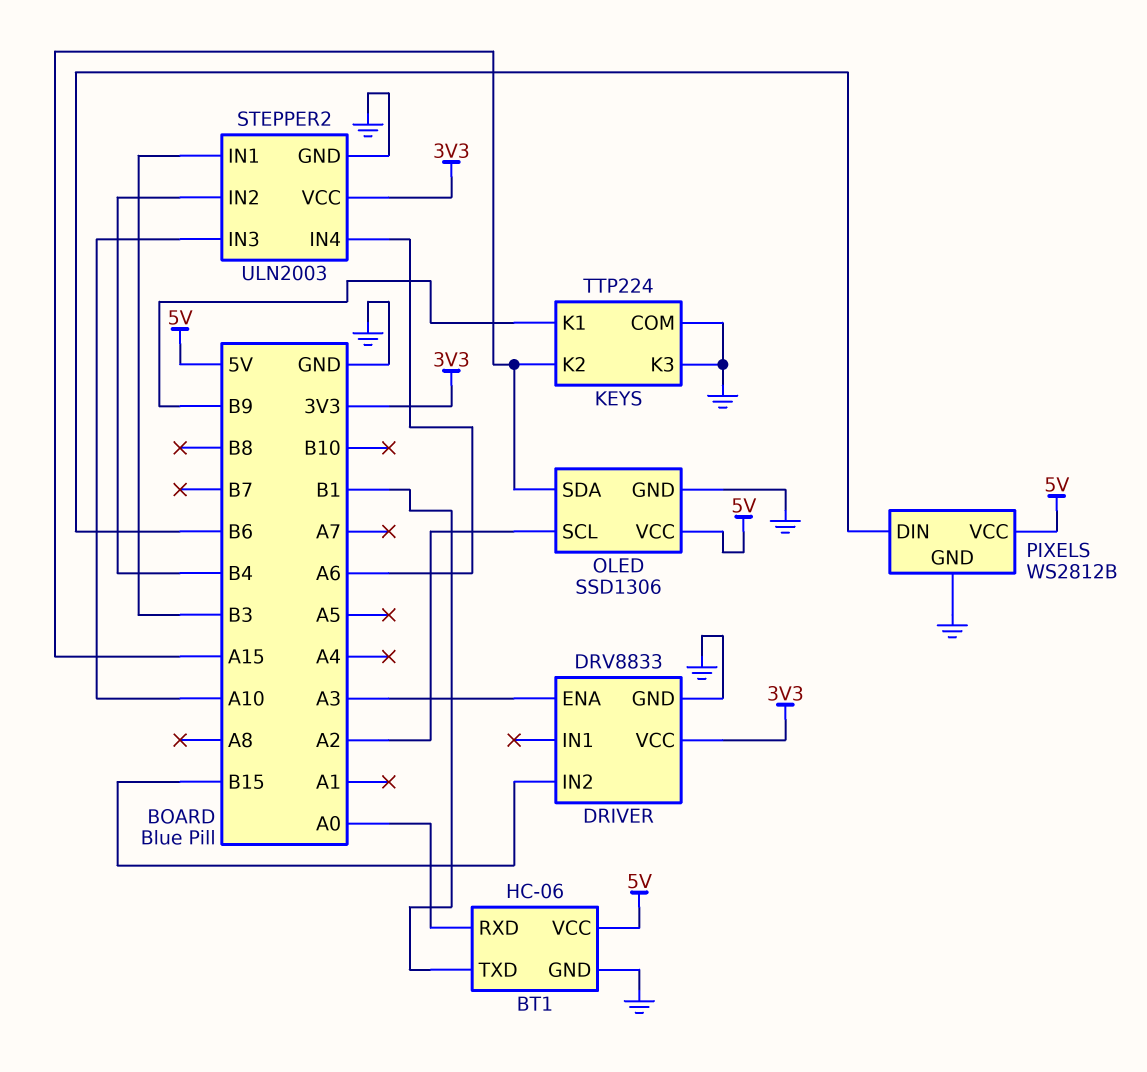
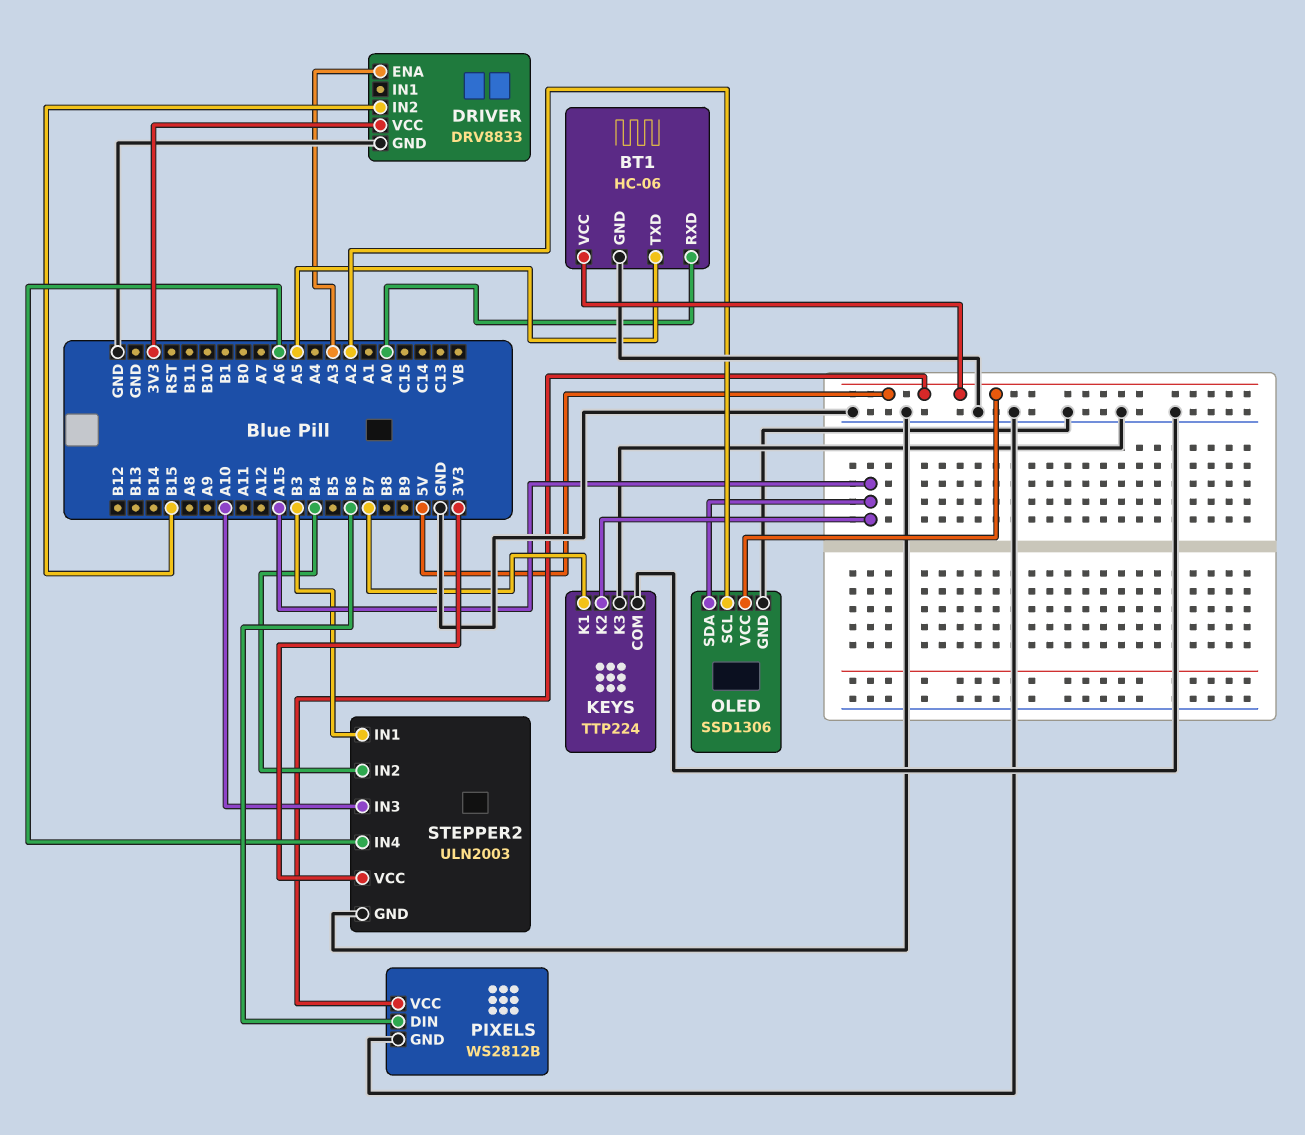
BT1 pin TXD: B1 -> A5
KEYS pin K1: B9 -> B7

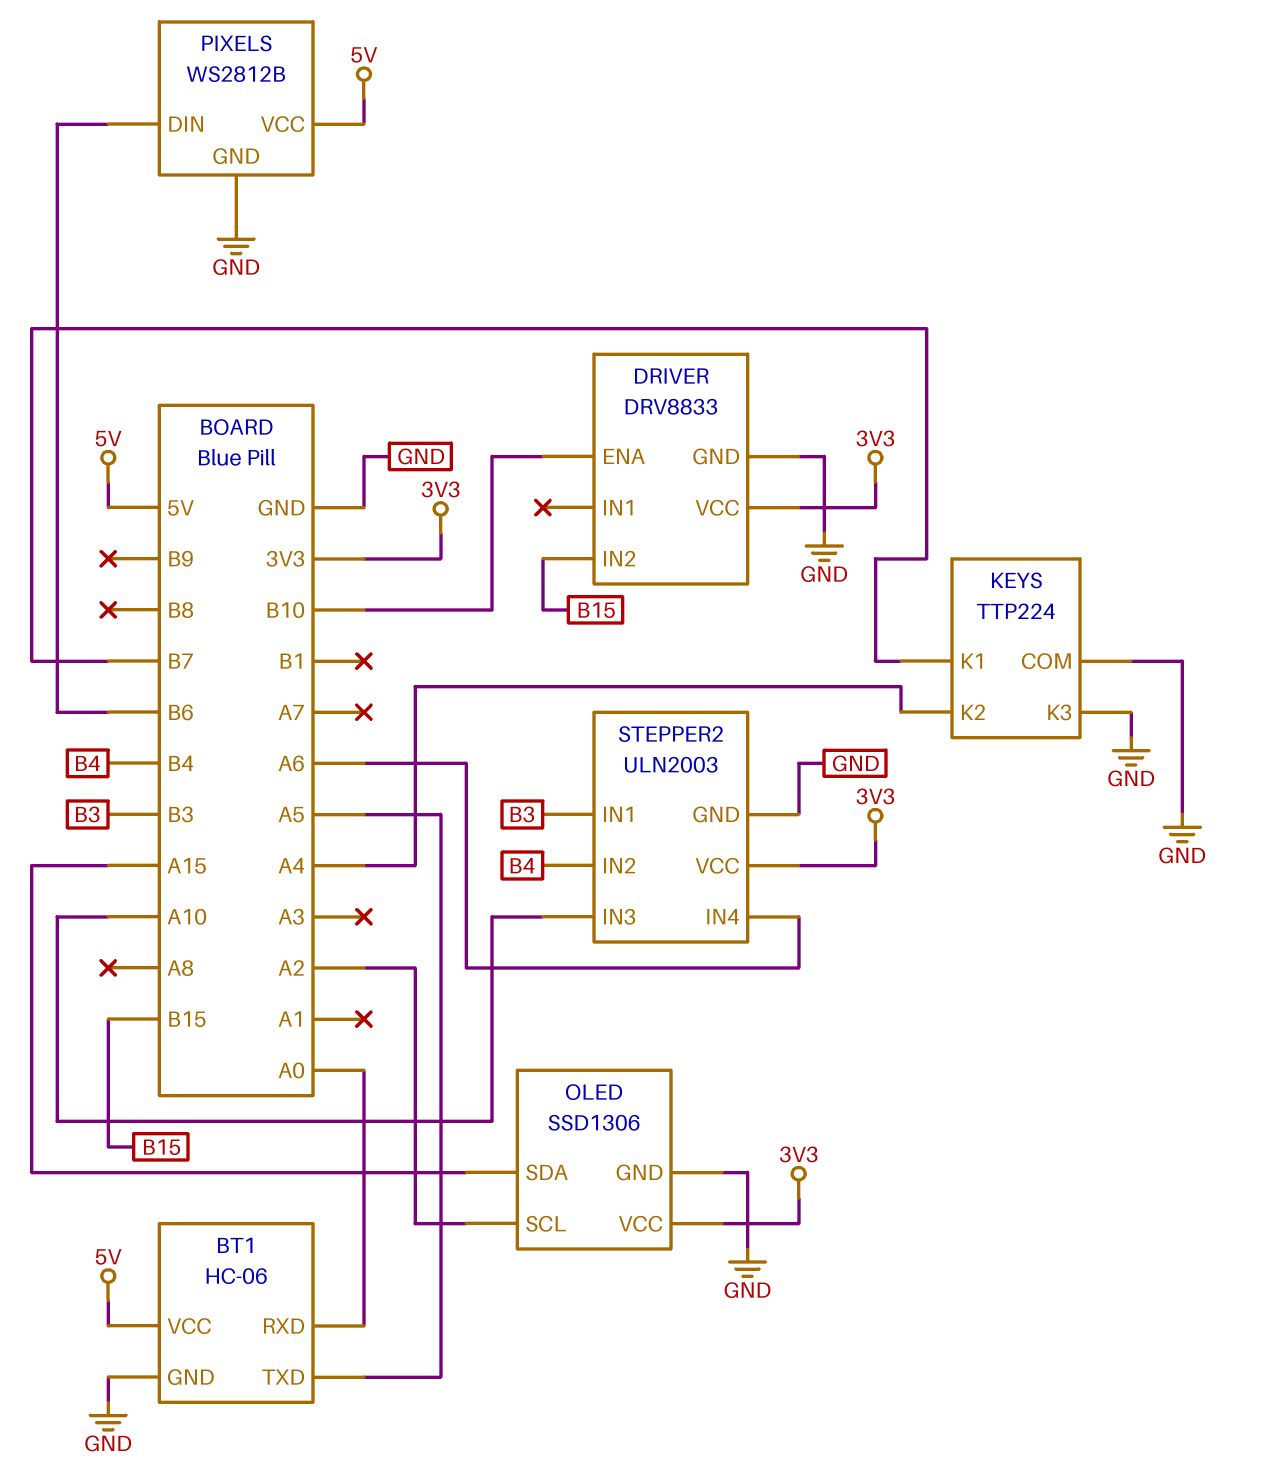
DRIVER pin ENA: A3 -> B10
KEYS pin K2: A15 -> A4
OLED pin VCC: 5V -> 3V3

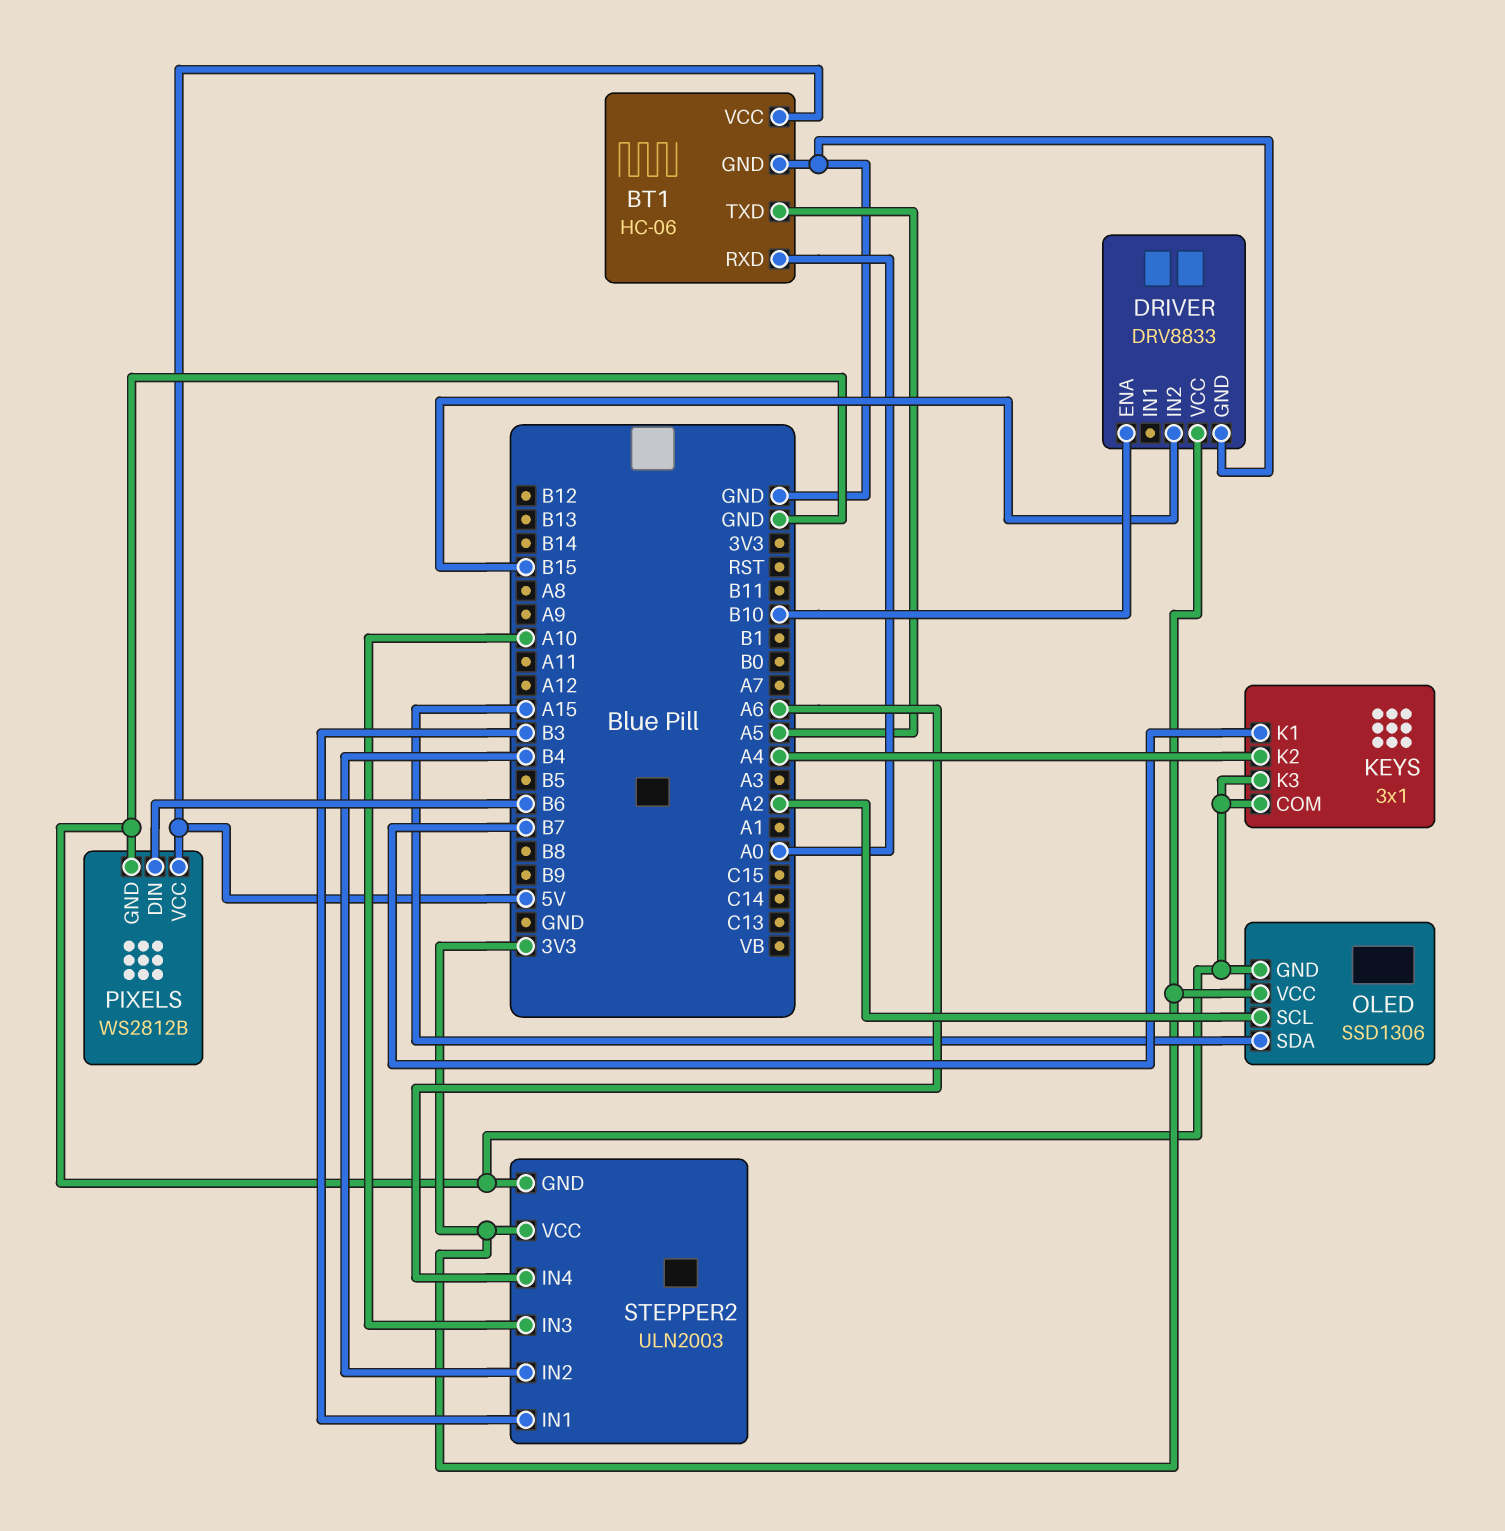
KEYS: TTP224 -> 3x1

